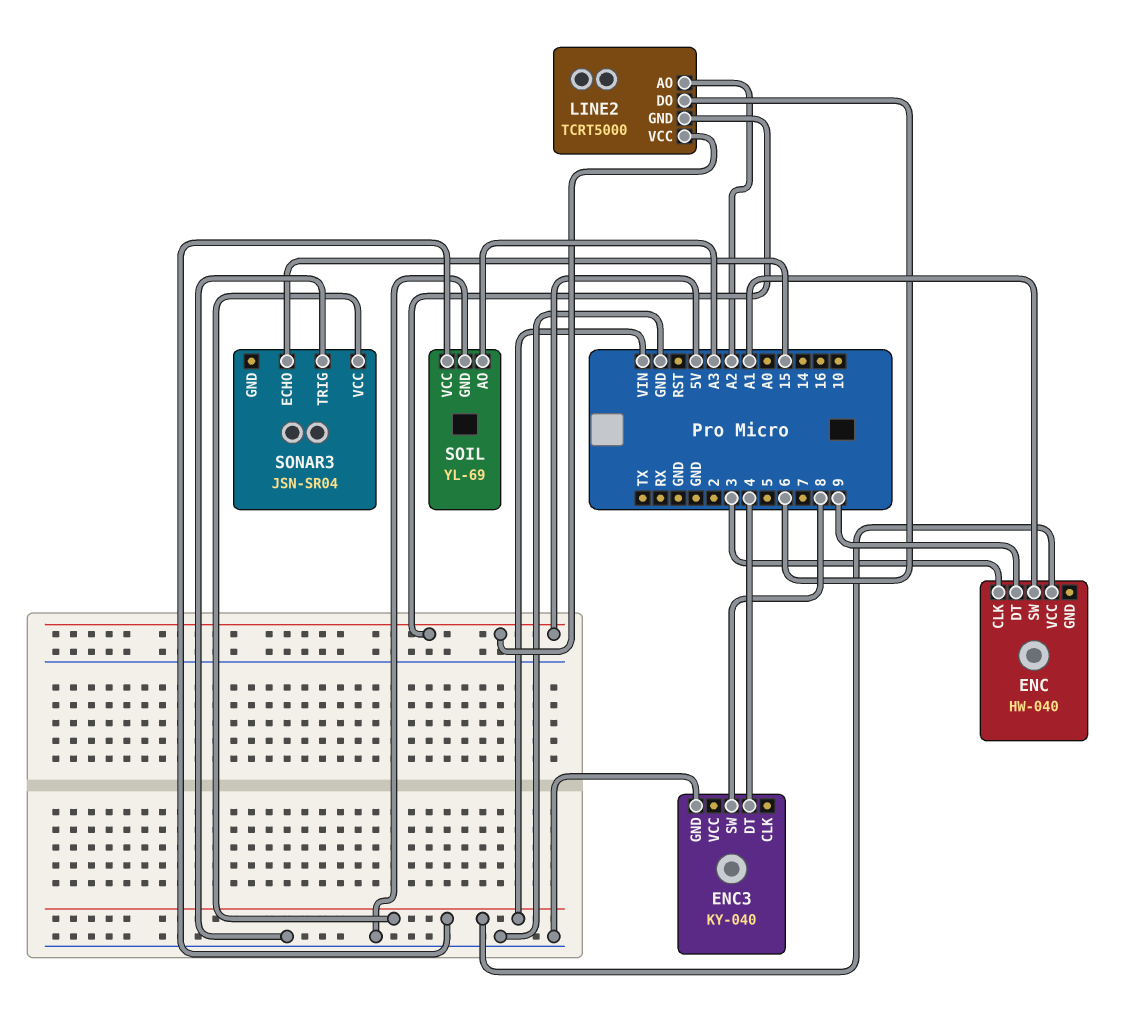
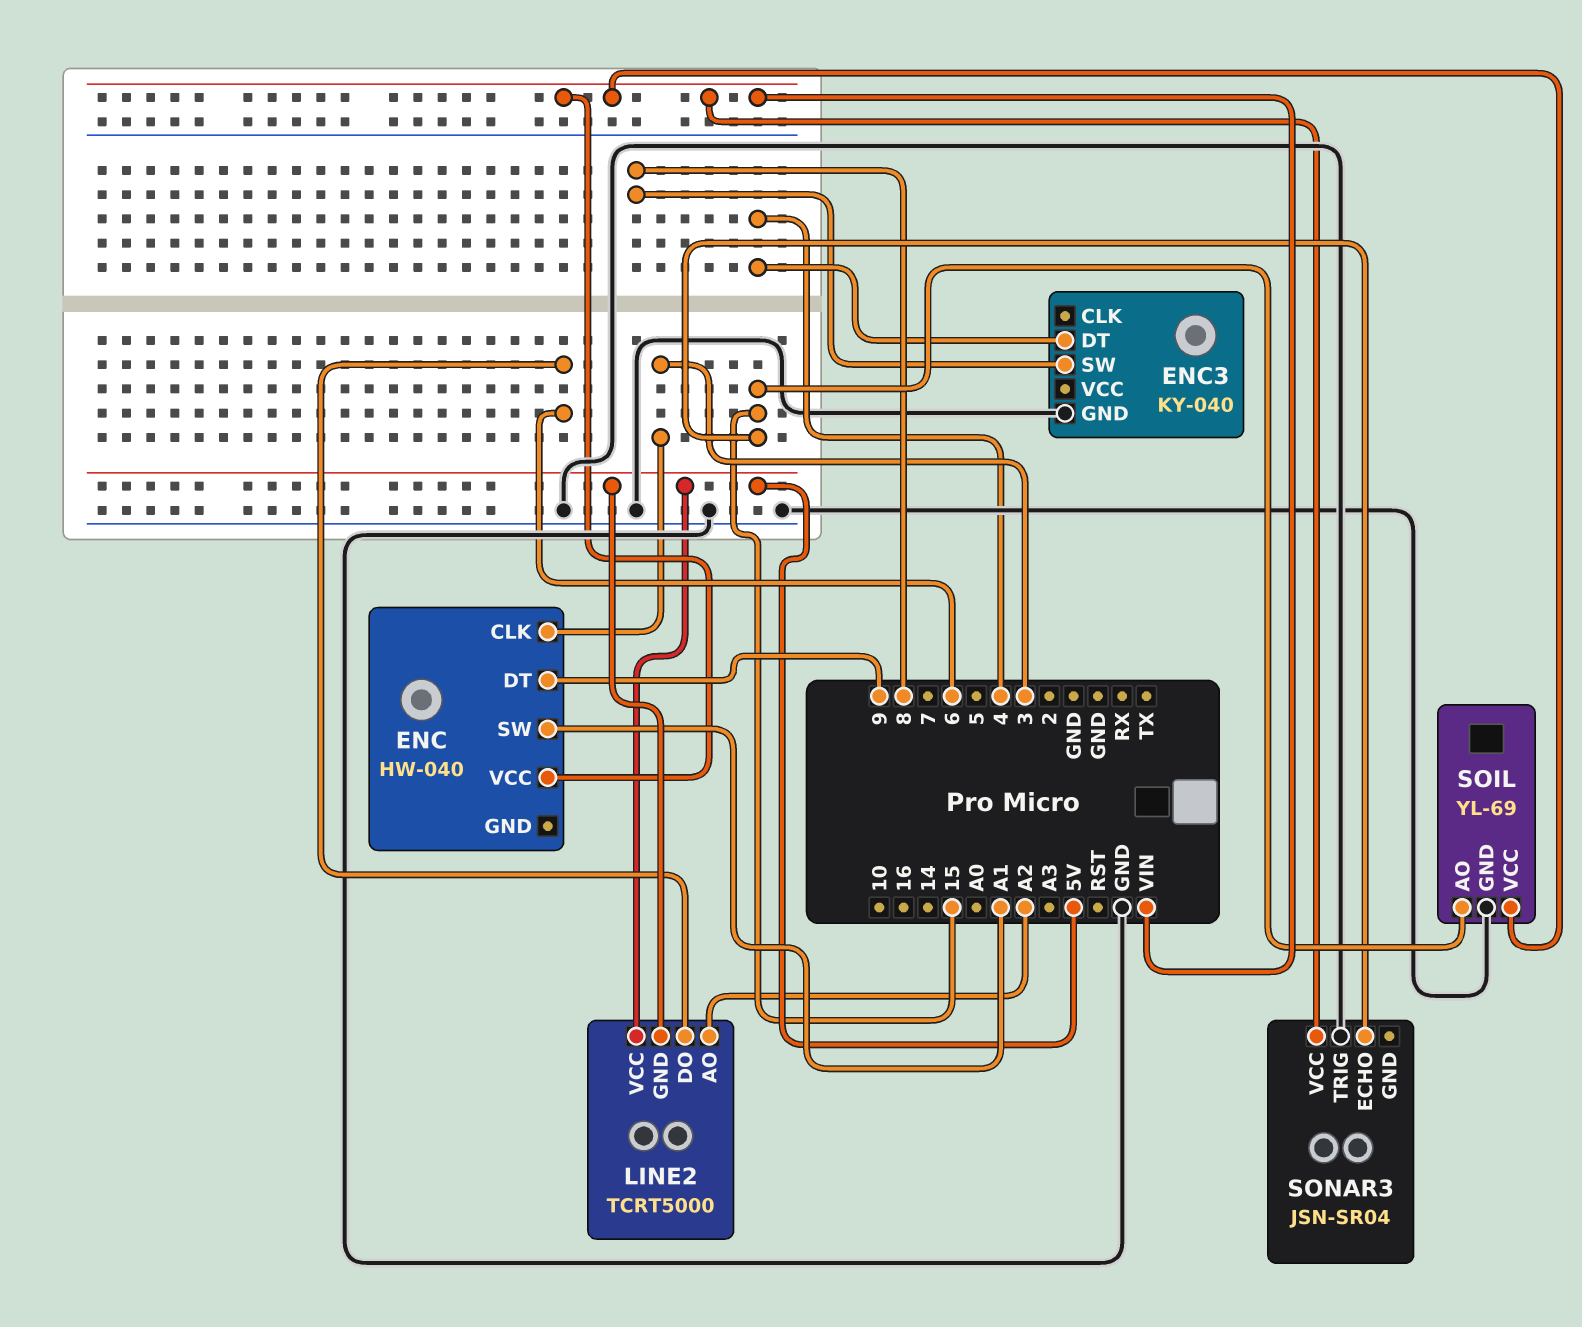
SOIL pin AO: A3 -> 15

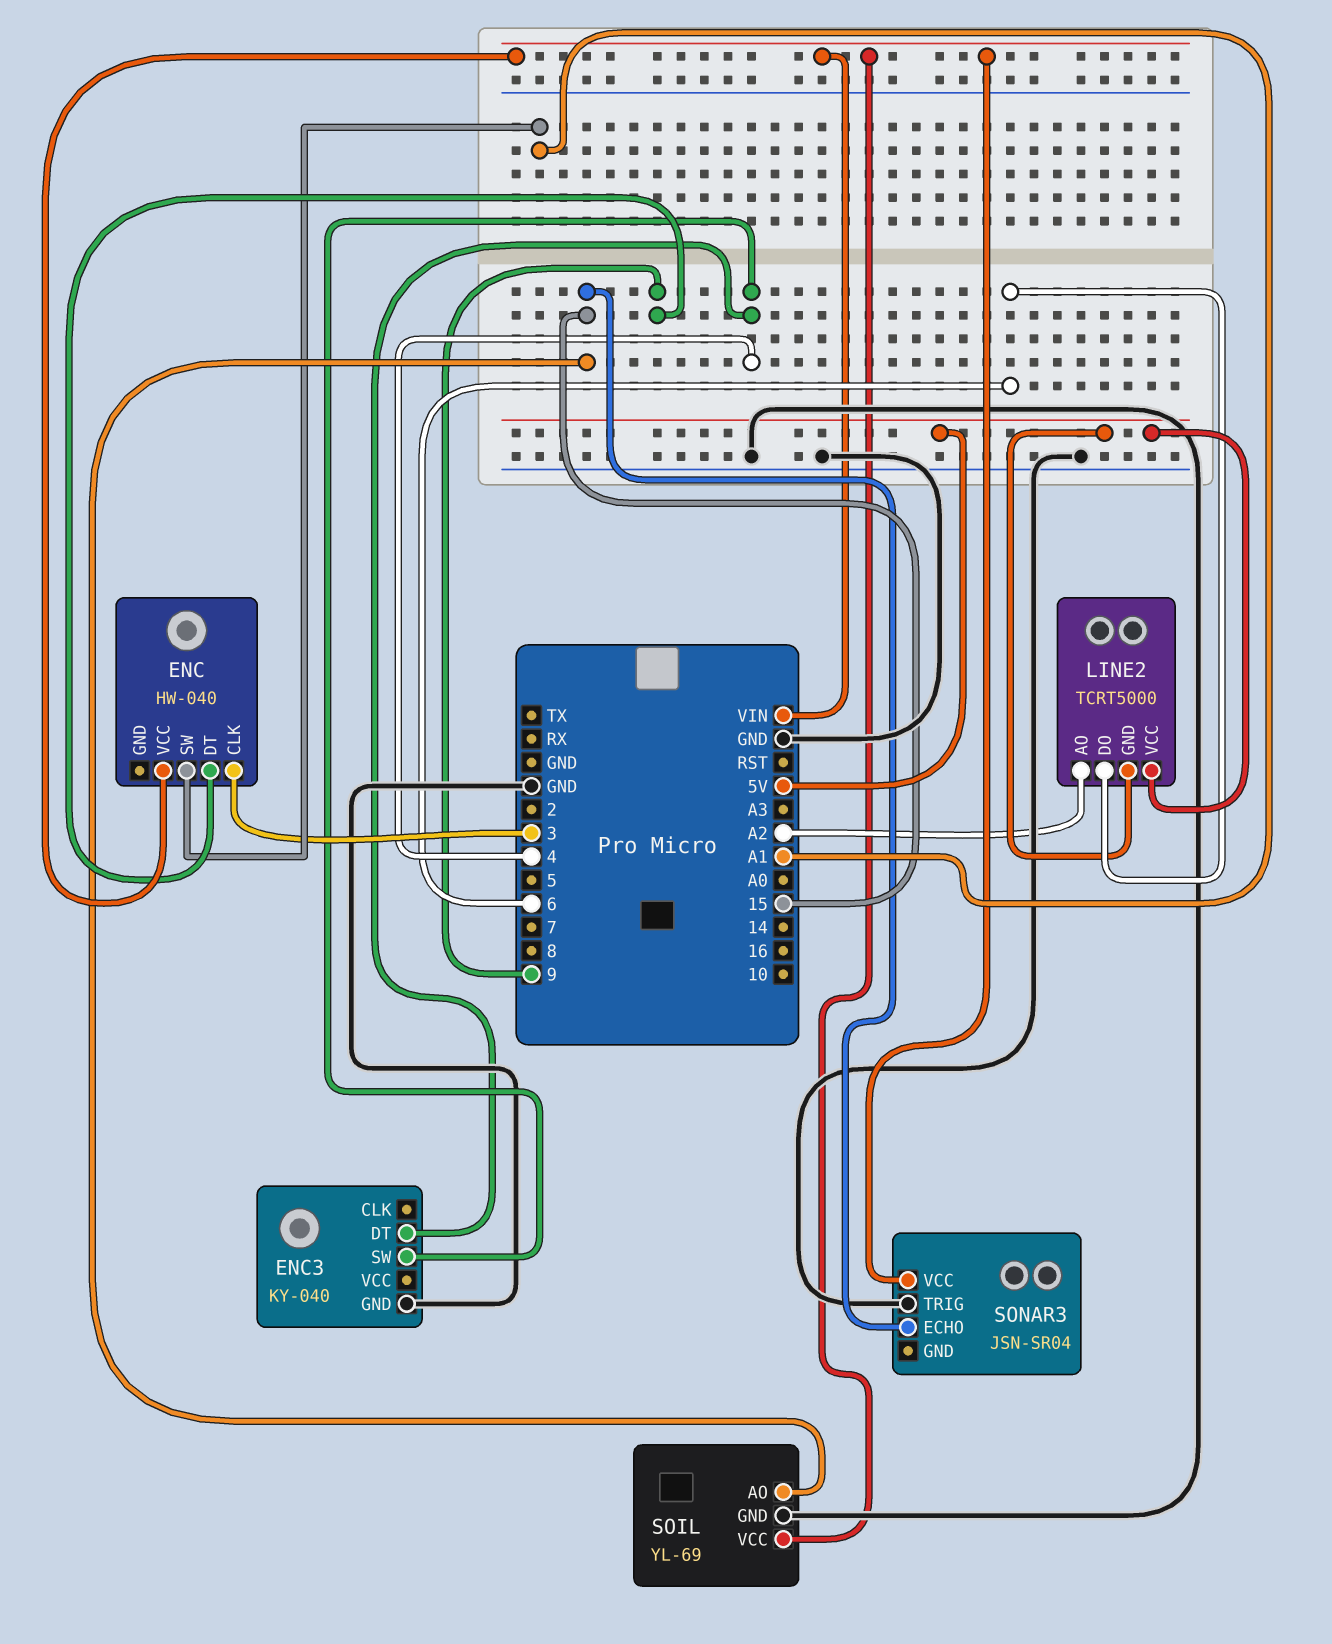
ENC3 pin SW: 8 -> 4

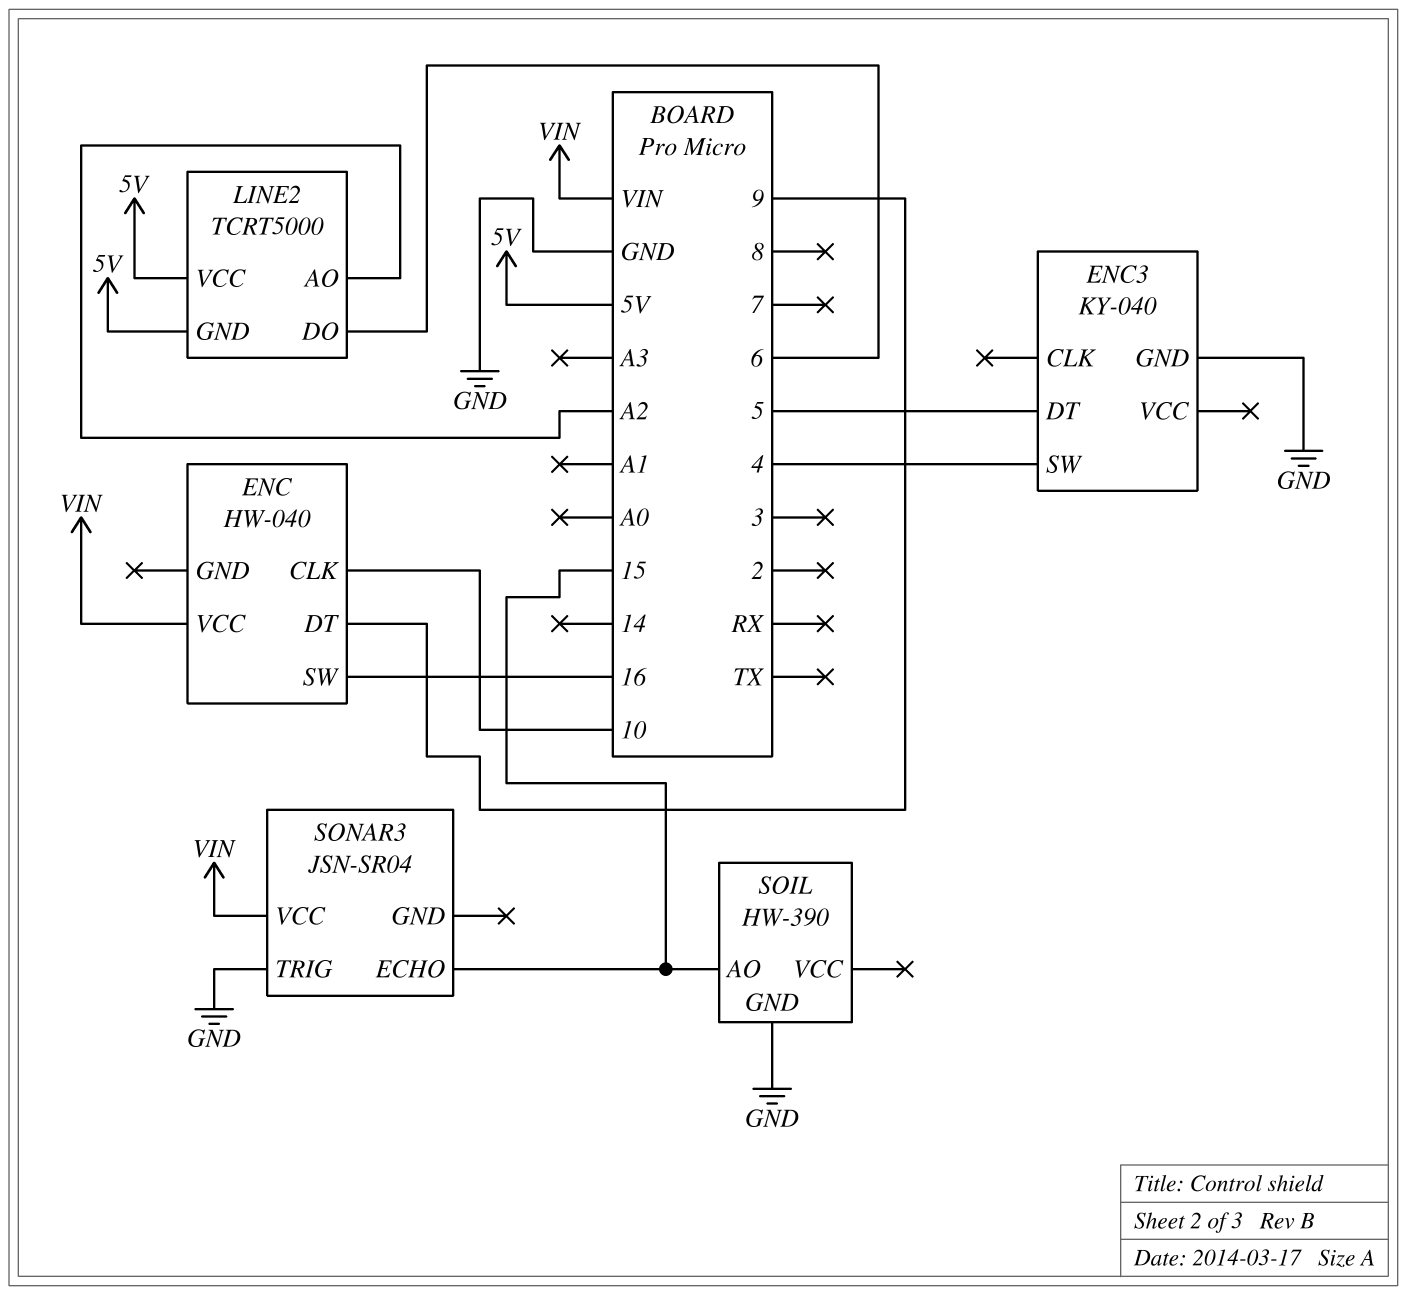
ENC pin CLK: 3 -> 10
ENC pin SW: A1 -> 16
ENC3 pin DT: 4 -> 5
SOIL: YL-69 -> HW-390
SOIL pin VCC: VIN -> none

